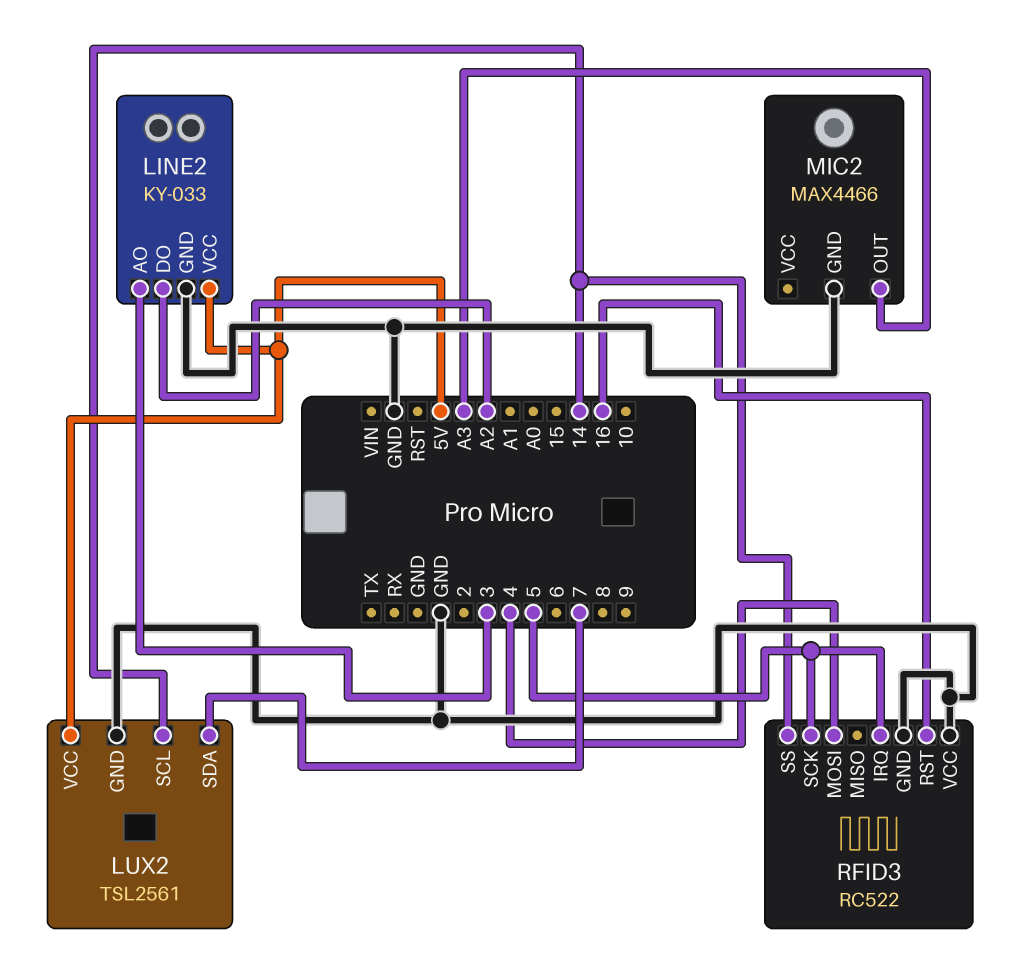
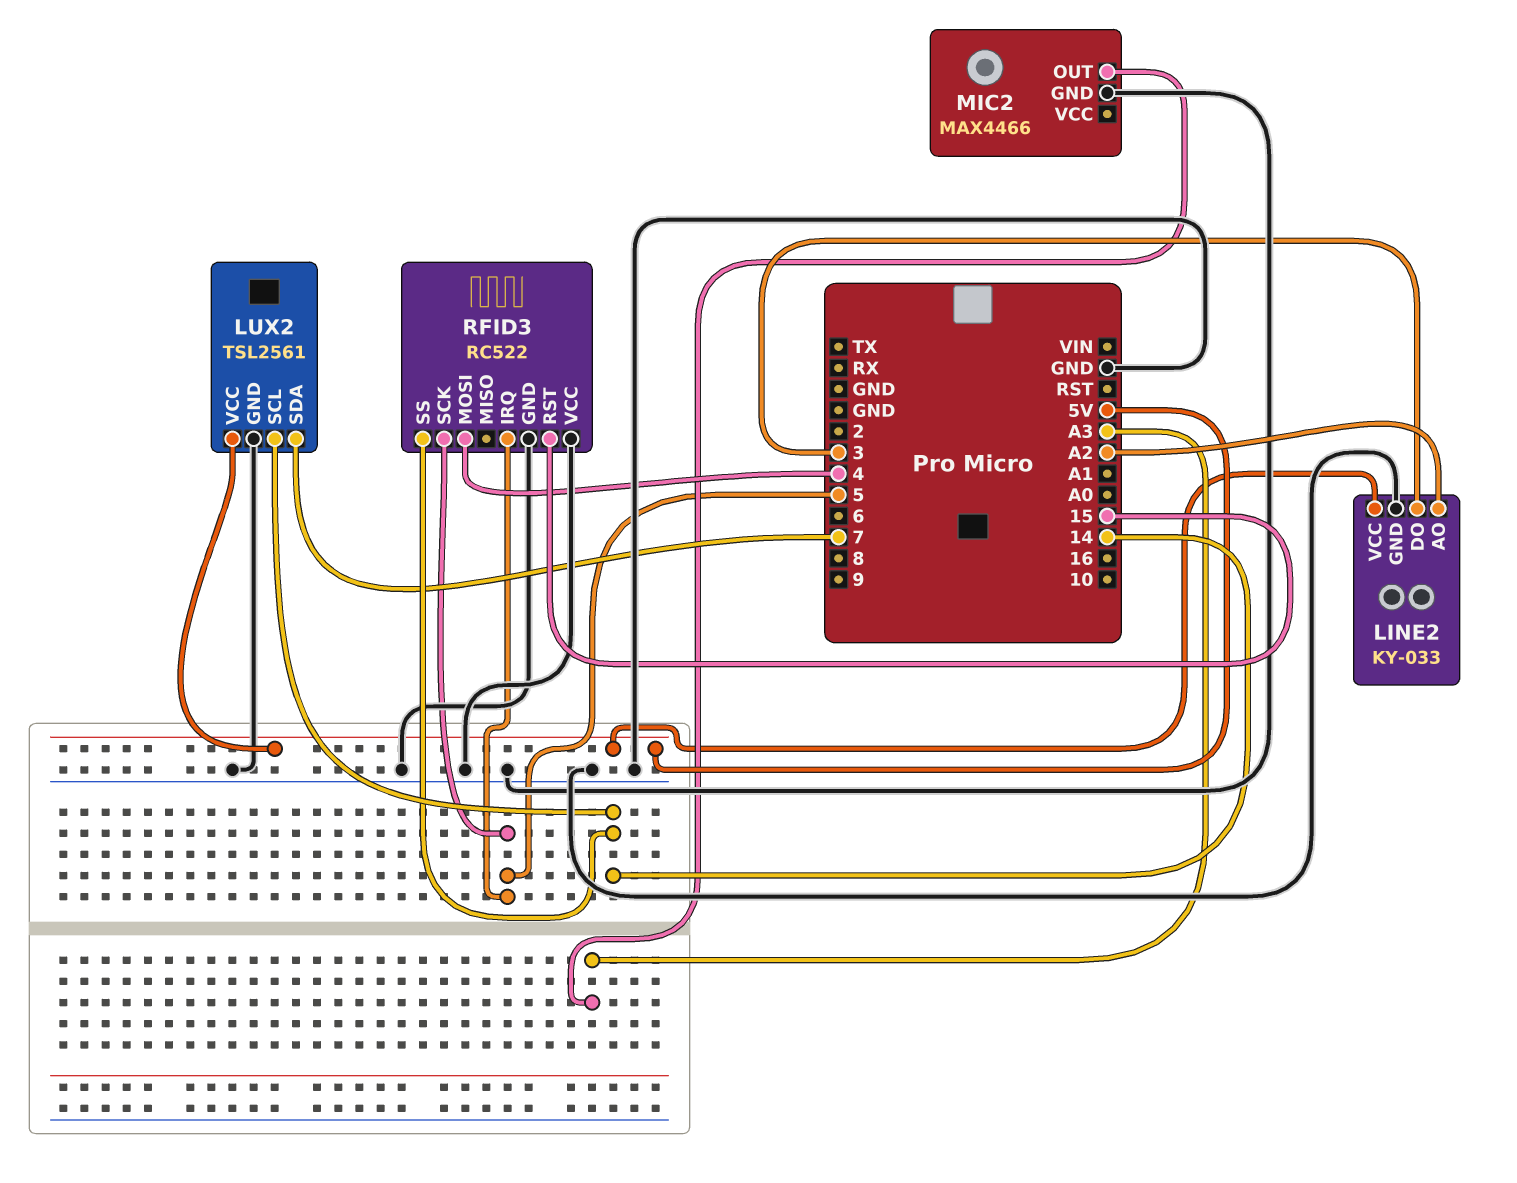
LINE2 pin AO: 3 -> A2
LINE2 pin DO: A2 -> 3
RFID3 pin RST: 16 -> 15

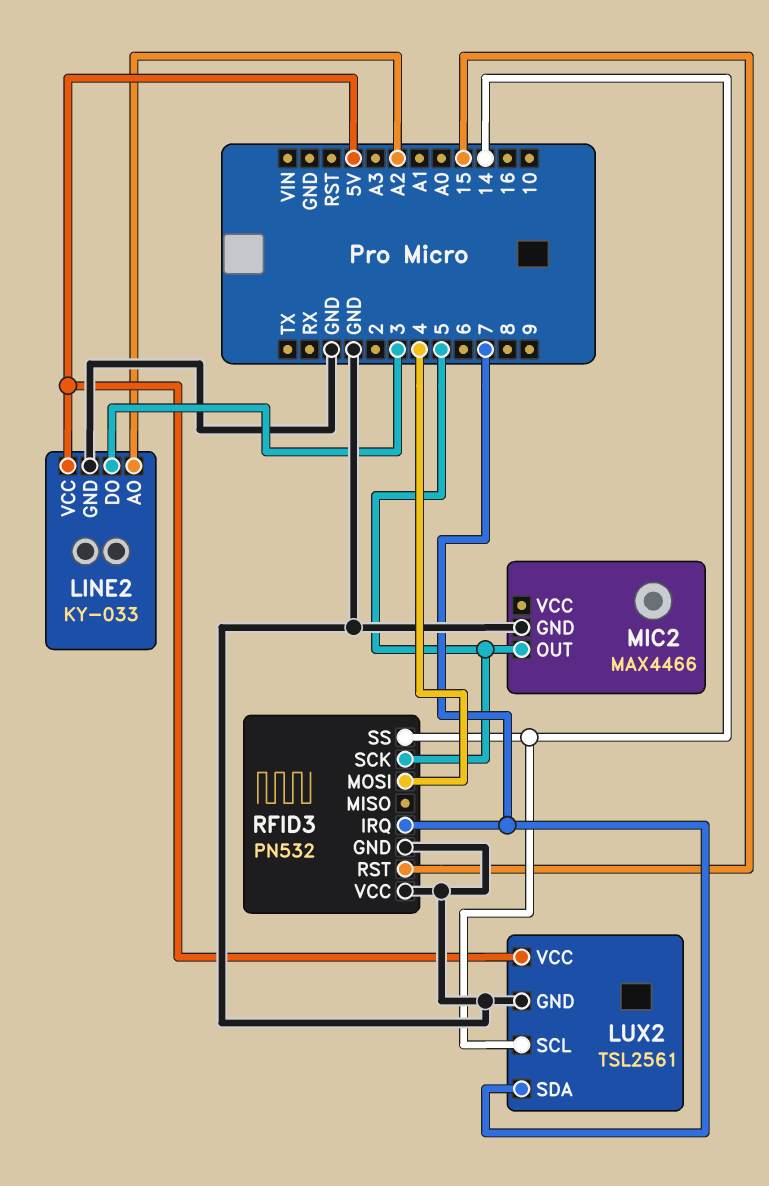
MIC2 pin OUT: A3 -> 5
RFID3: RC522 -> PN532
RFID3 pin IRQ: 5 -> 7

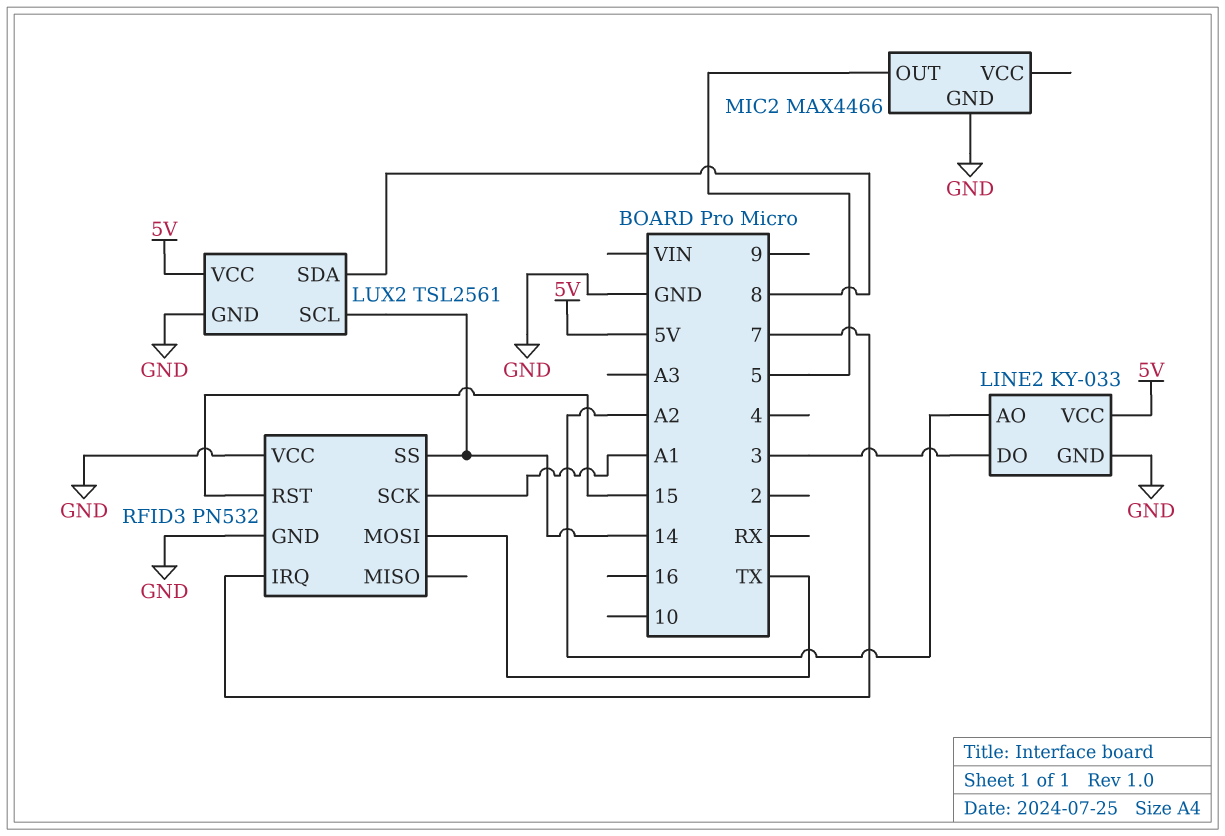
LUX2 pin SDA: 7 -> 8
RFID3 pin MOSI: 4 -> TX
RFID3 pin SCK: 5 -> A1

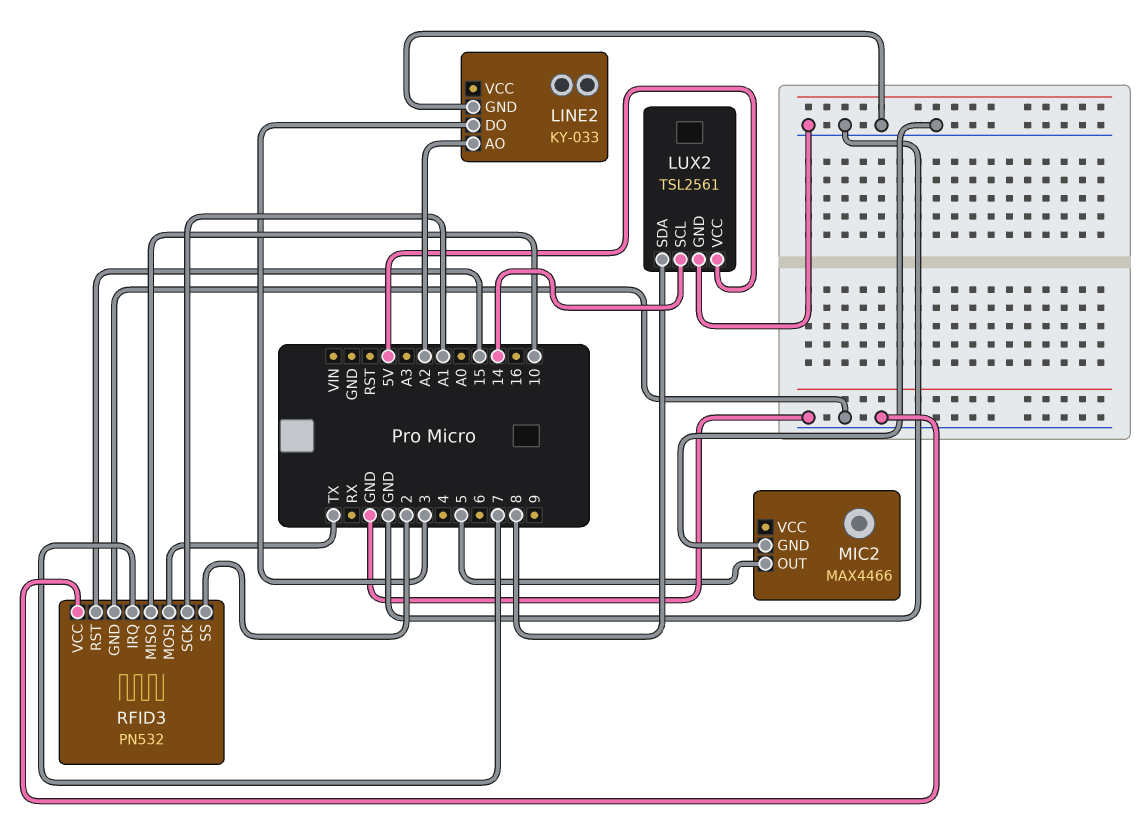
LINE2 pin VCC: 5V -> none
RFID3 pin MISO: none -> 10
RFID3 pin SS: 14 -> 2

